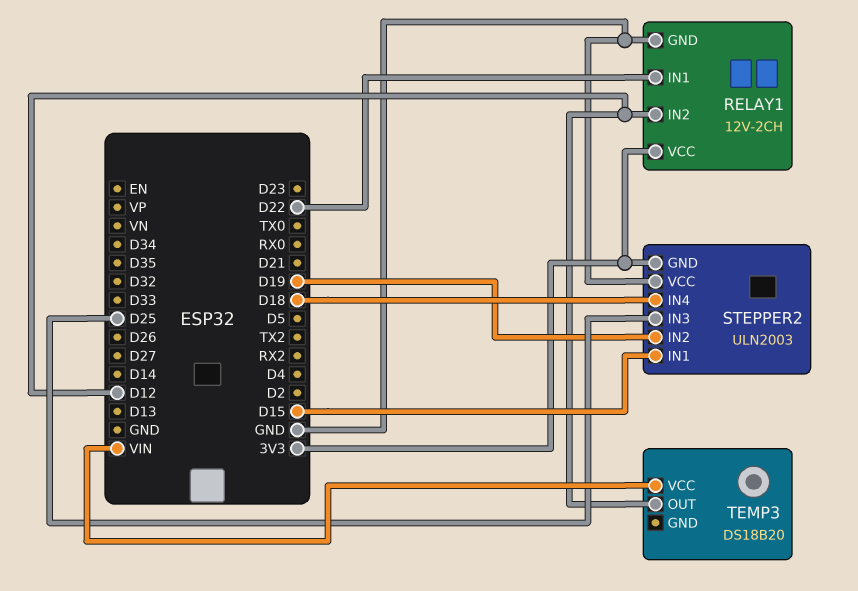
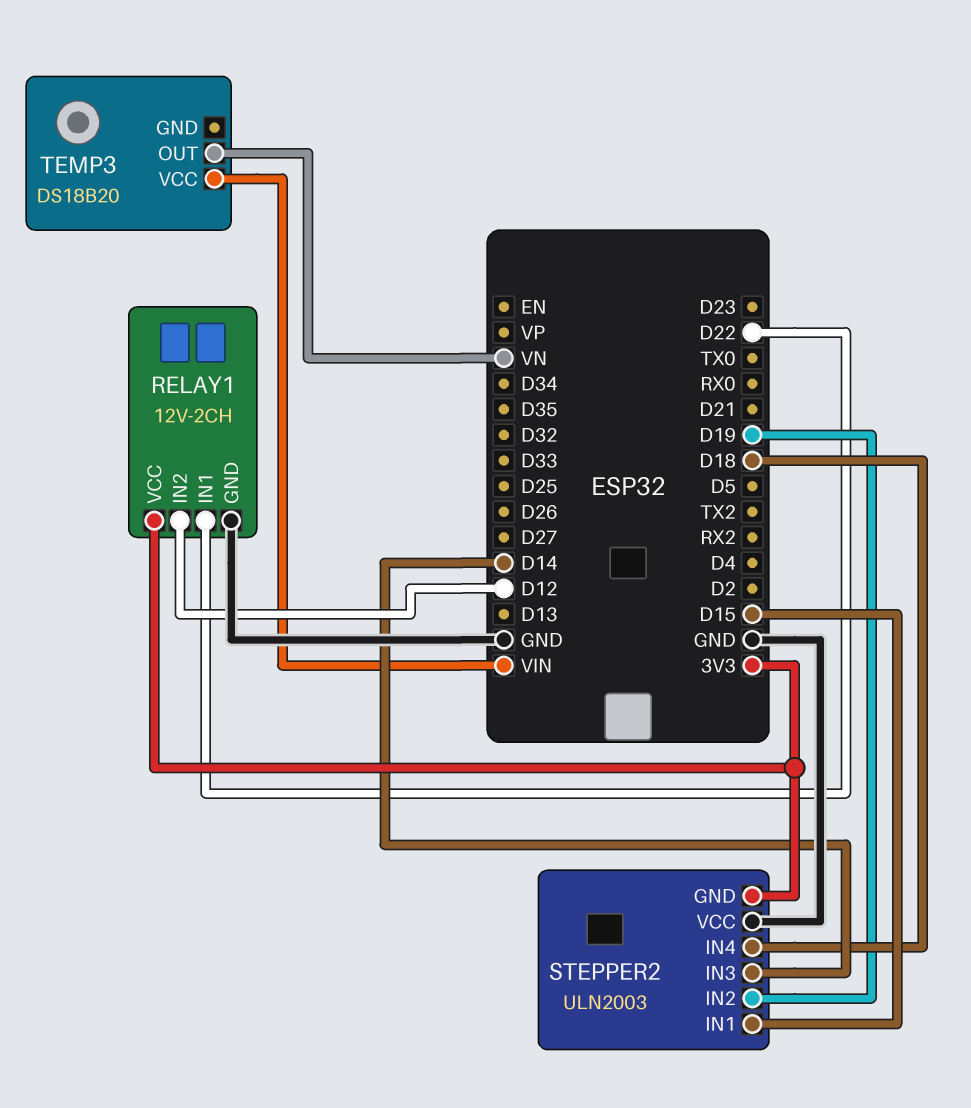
STEPPER2 pin IN3: D25 -> D14
TEMP3 pin OUT: D12 -> VN

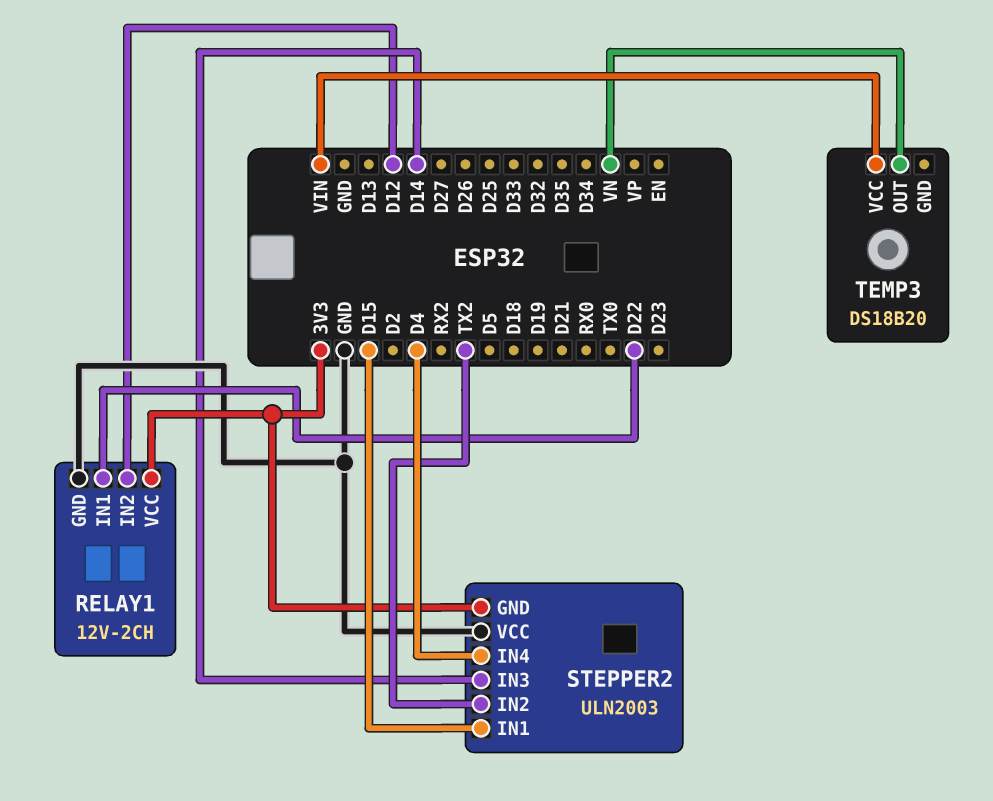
STEPPER2 pin IN2: D19 -> TX2
STEPPER2 pin IN4: D18 -> D4

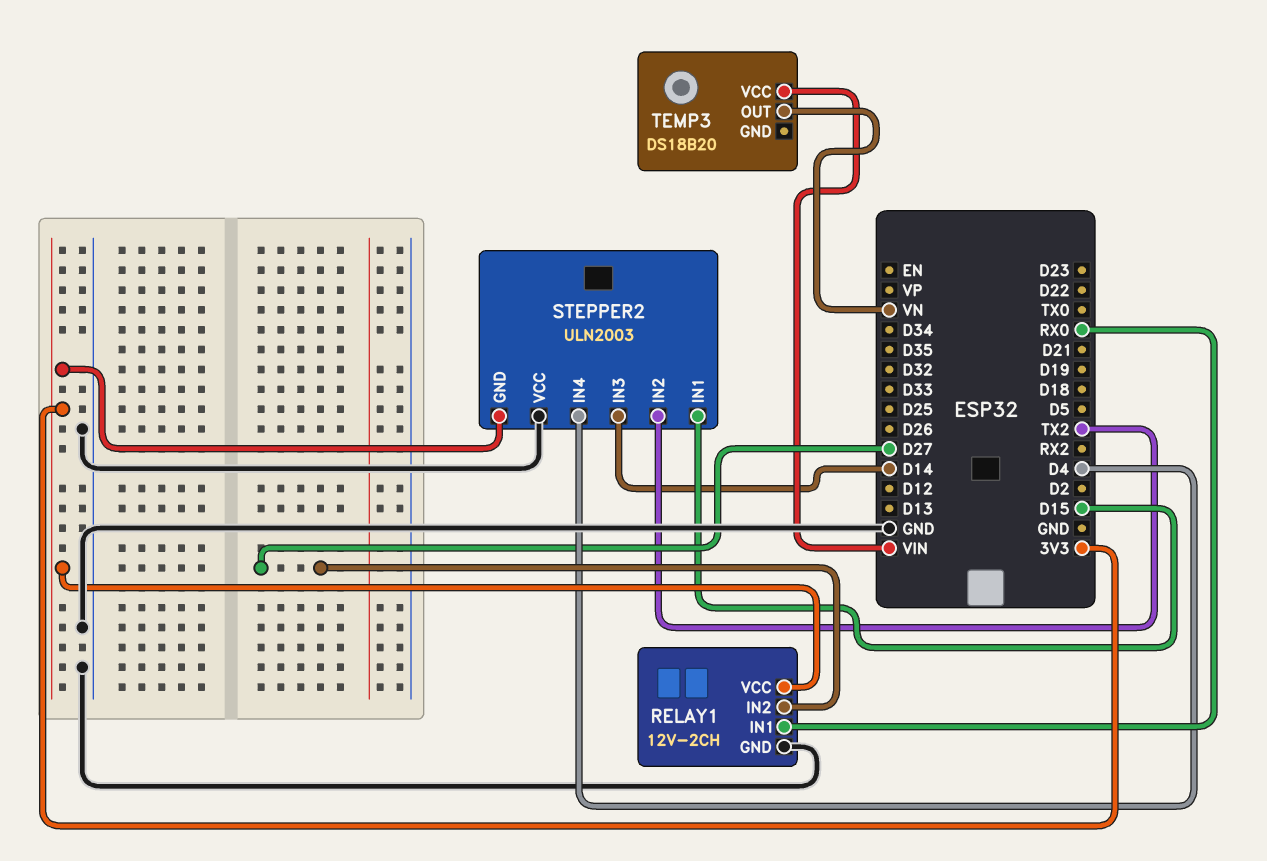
RELAY1 pin IN1: D22 -> RX0
RELAY1 pin IN2: D12 -> D27

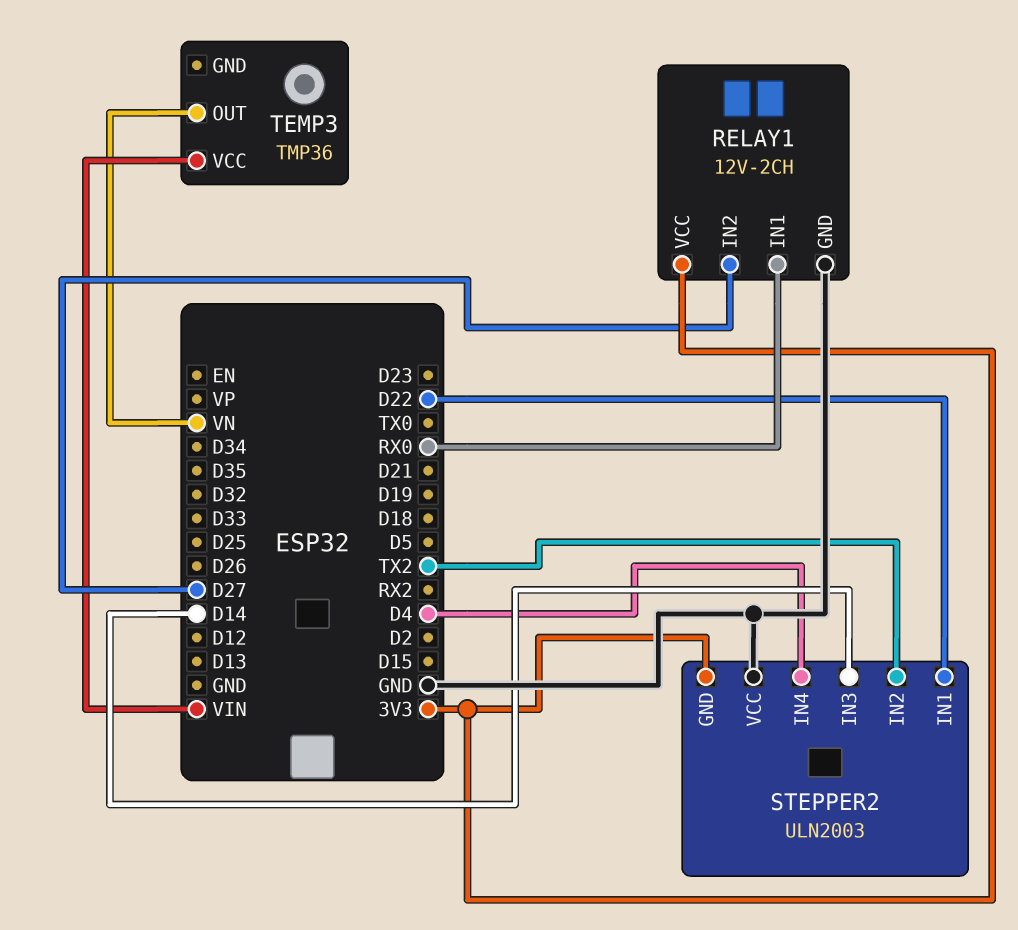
STEPPER2 pin IN1: D15 -> D22
TEMP3: DS18B20 -> TMP36

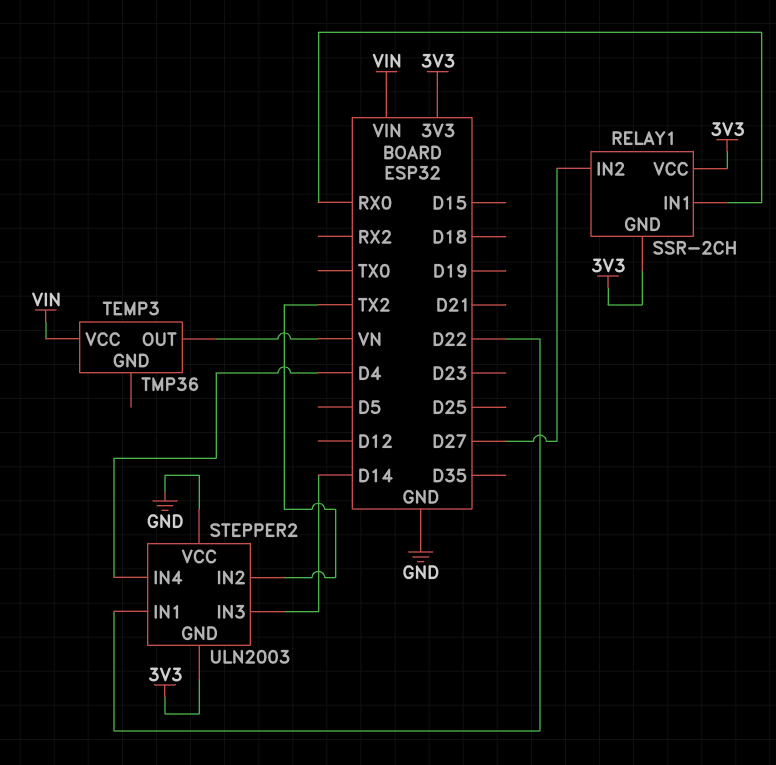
RELAY1: 12V-2CH -> SSR-2CH
RELAY1 pin GND: GND -> 3V3

